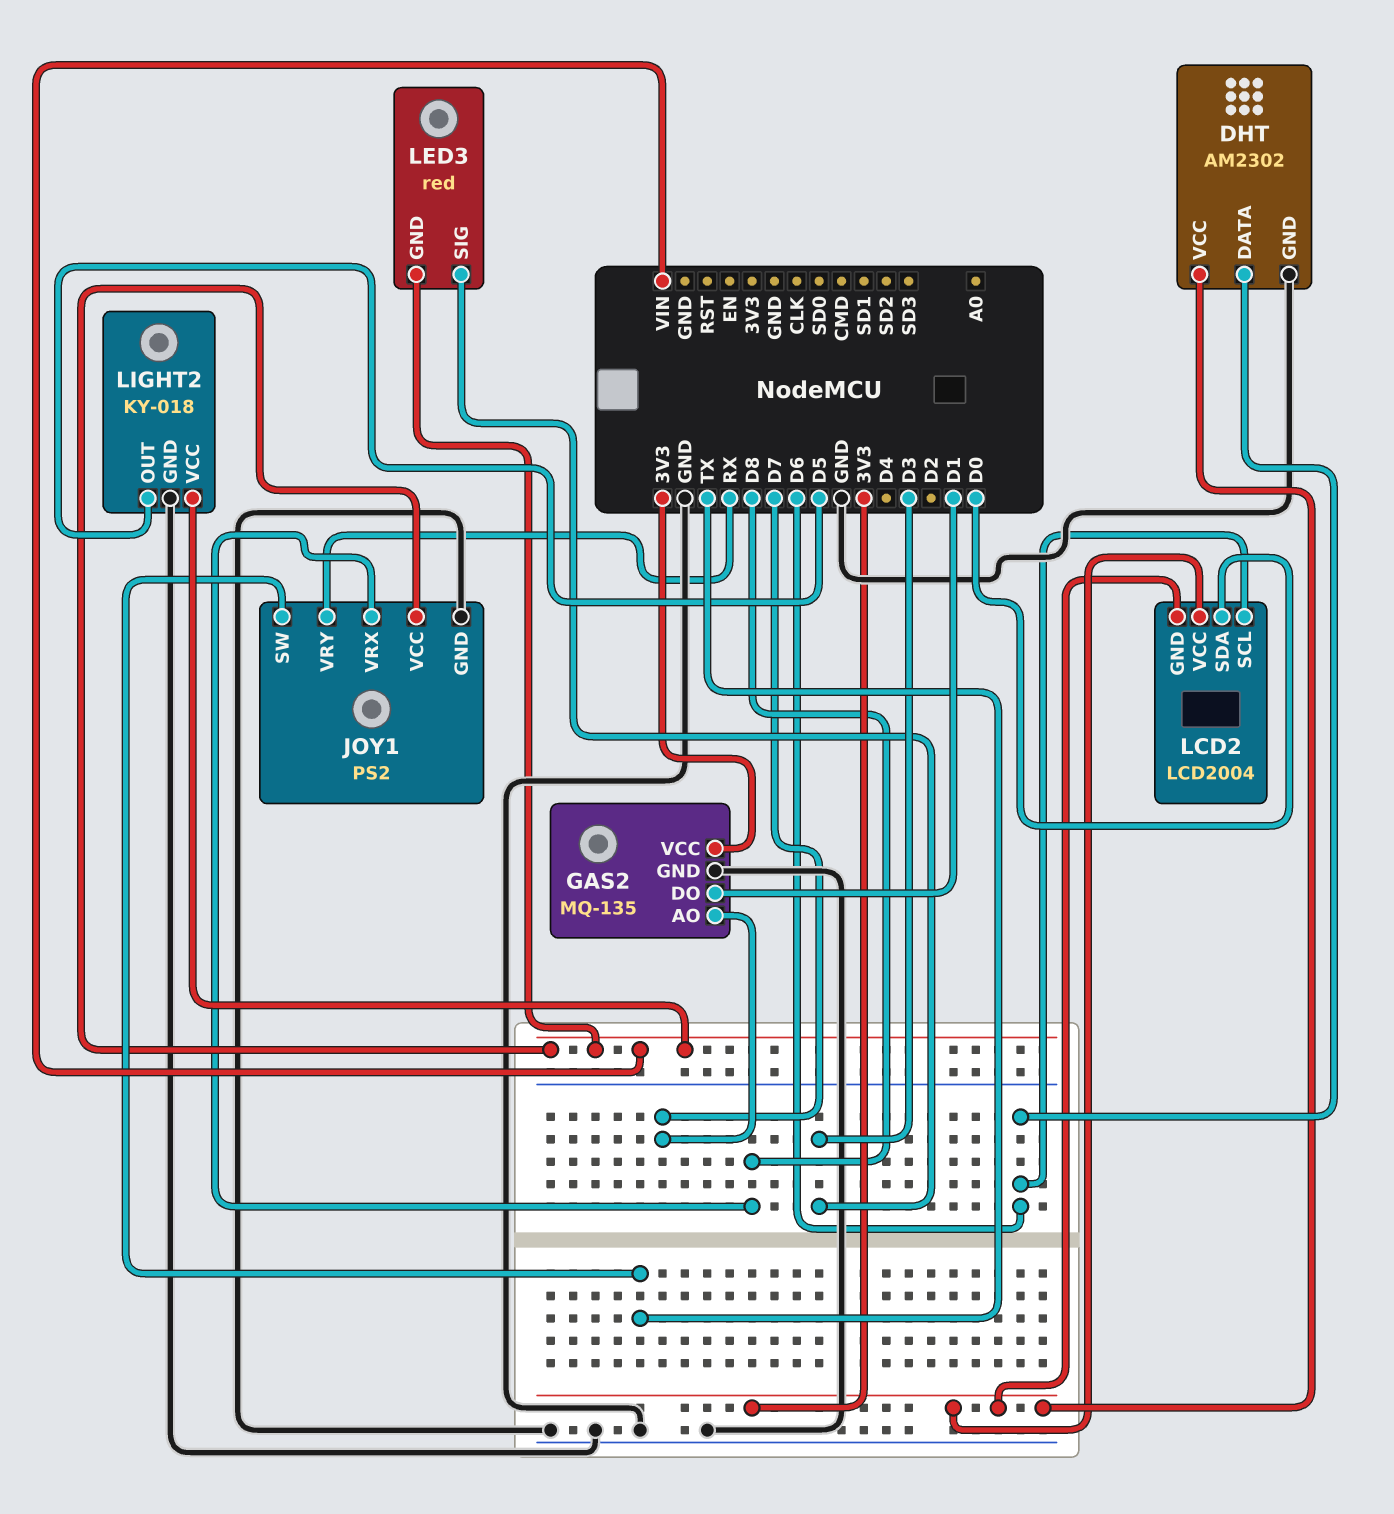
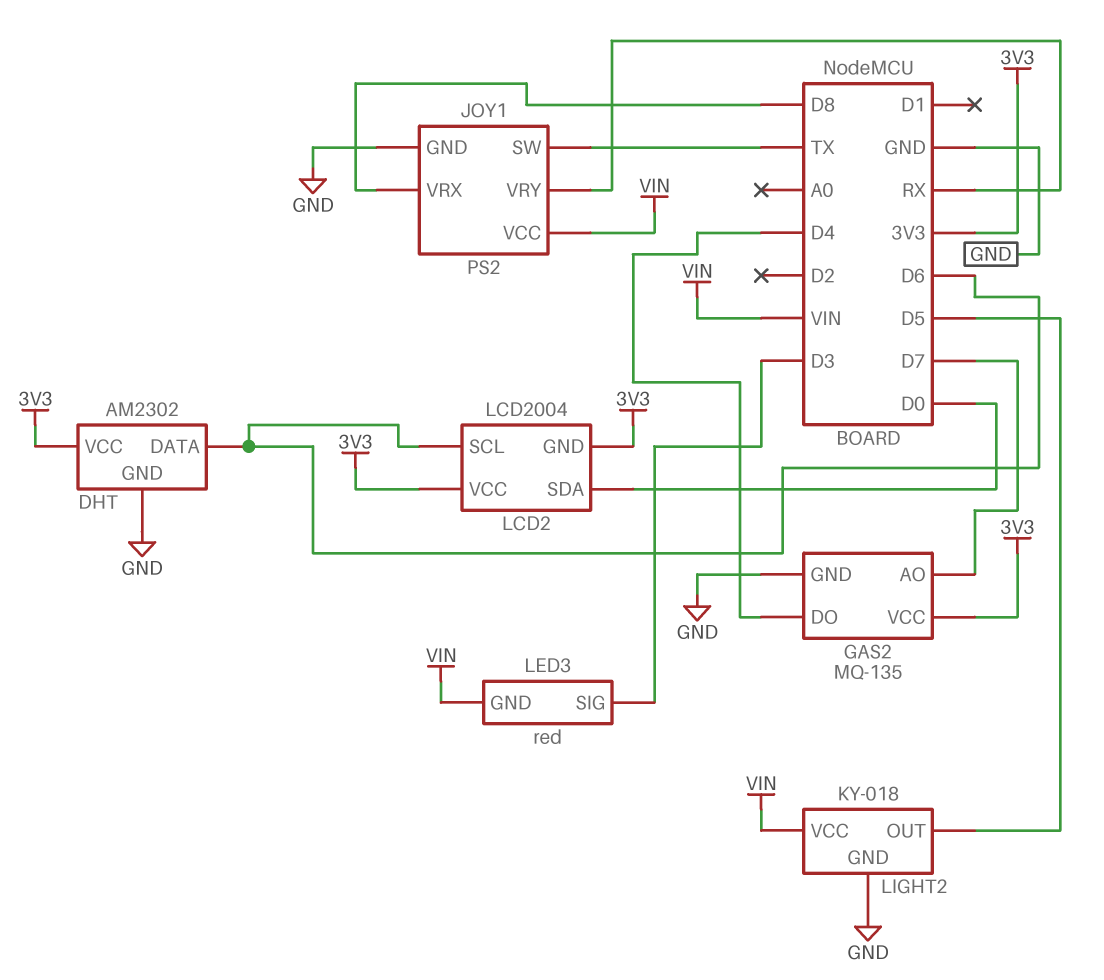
GAS2 pin DO: D1 -> D4

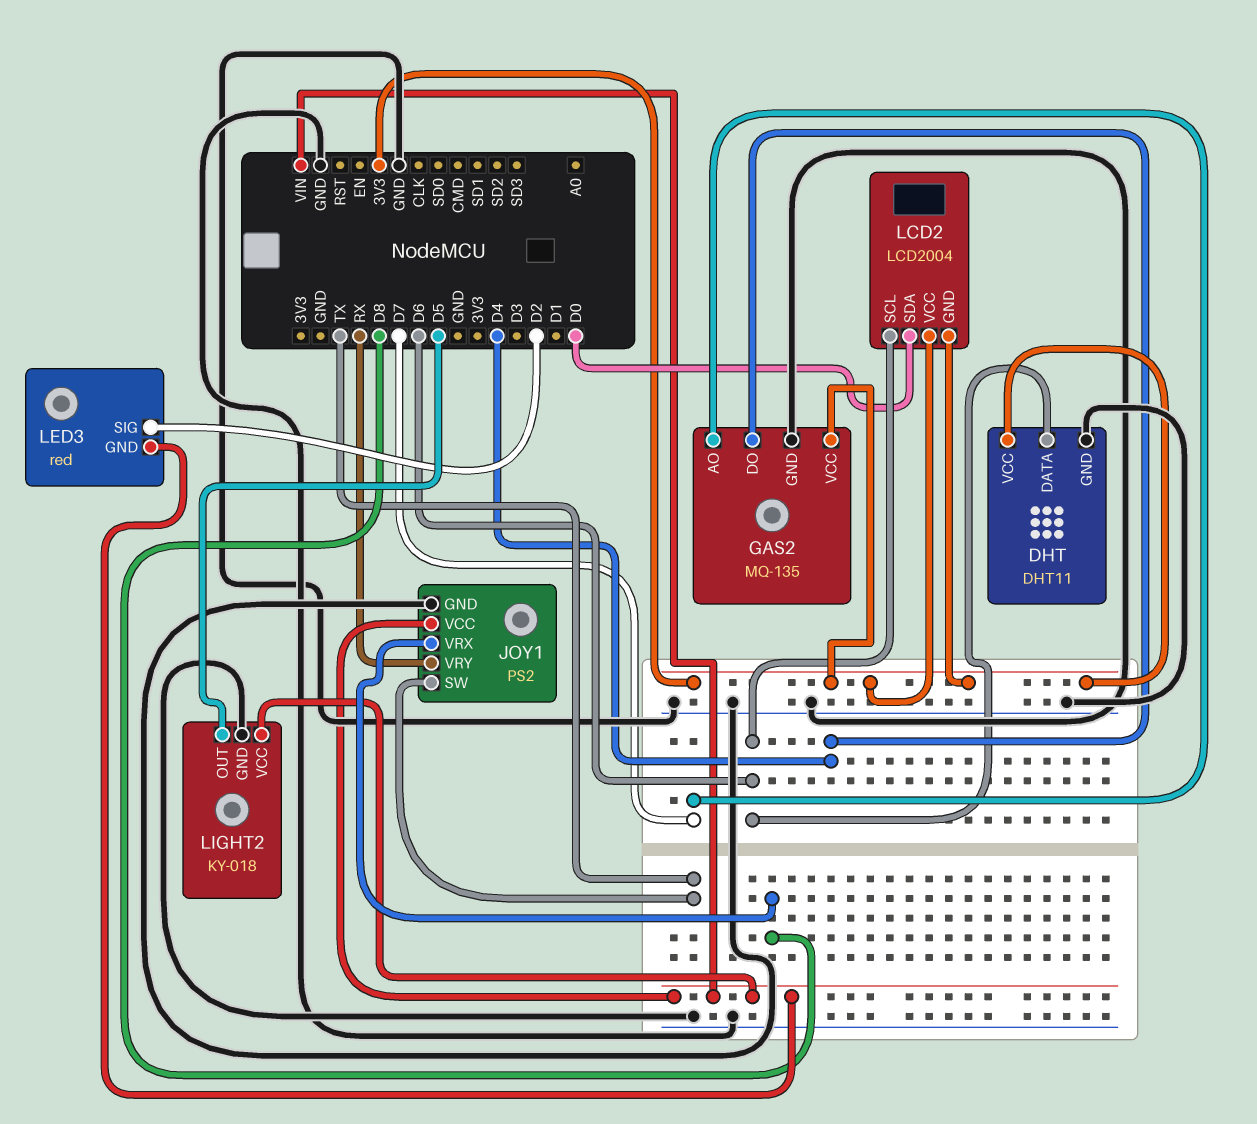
DHT: AM2302 -> DHT11
LED3 pin SIG: D3 -> D2

